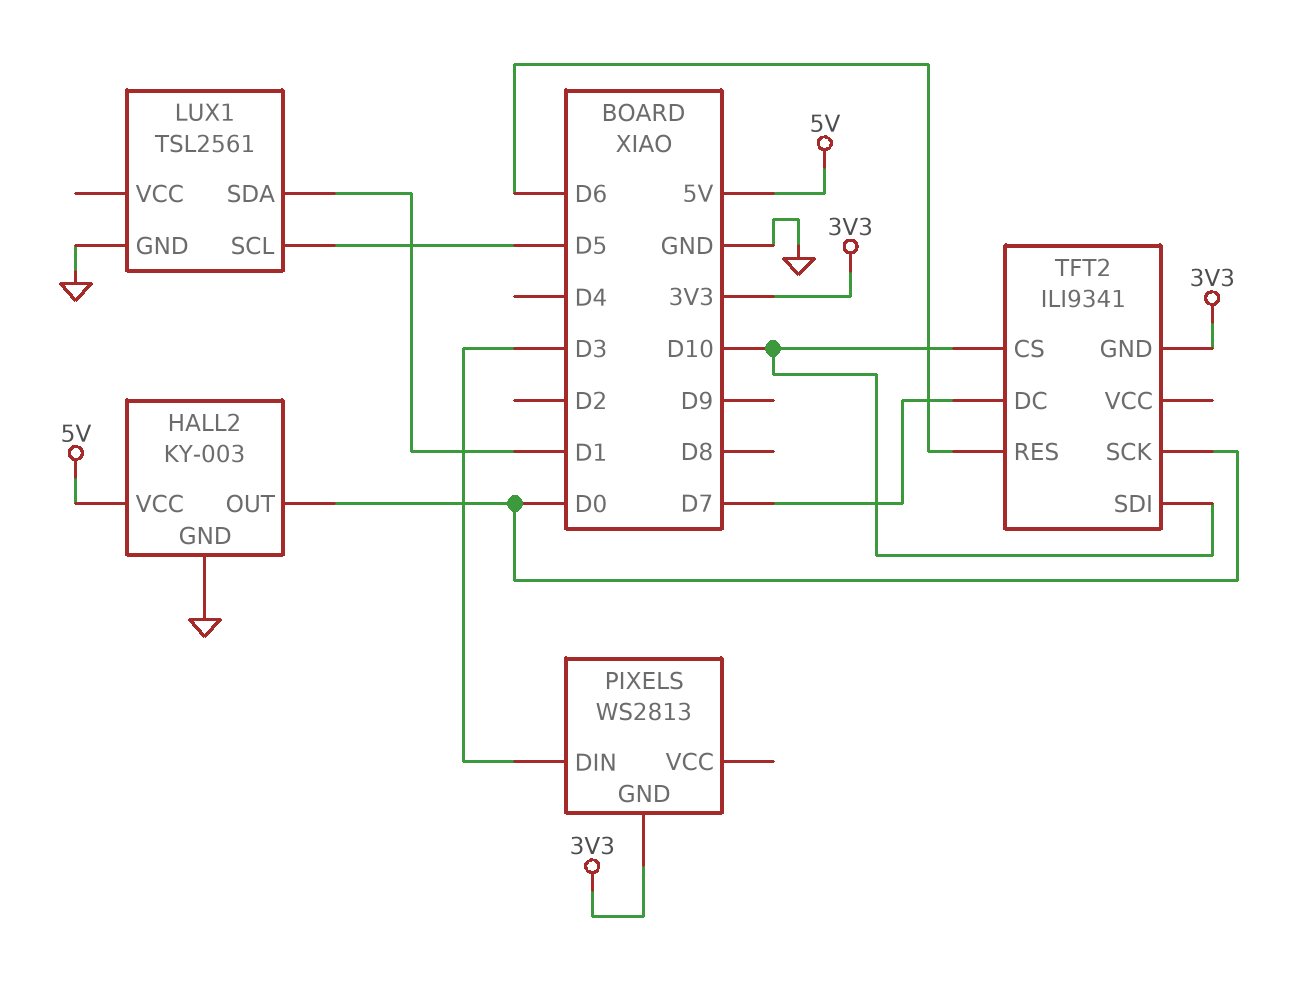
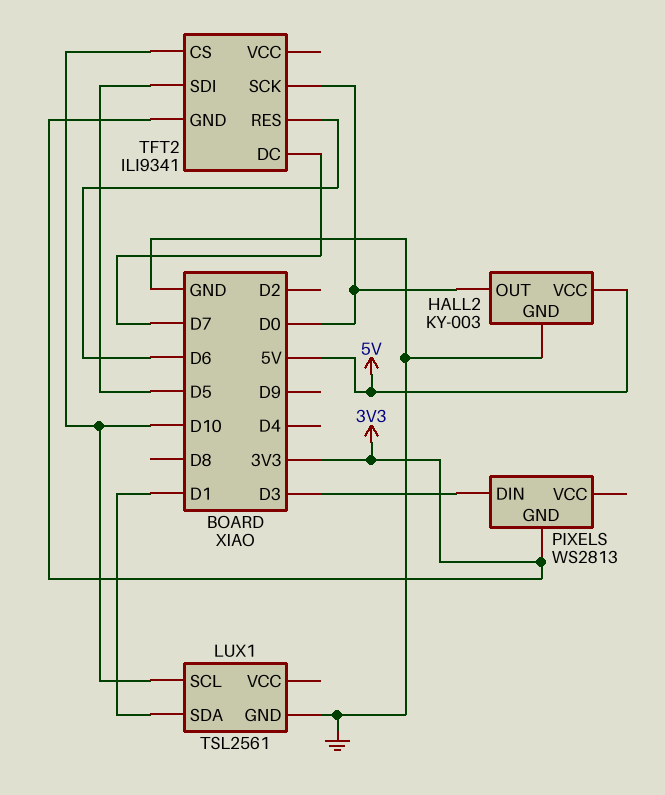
LUX1 pin SCL: D5 -> D10
TFT2 pin SDI: D10 -> D5

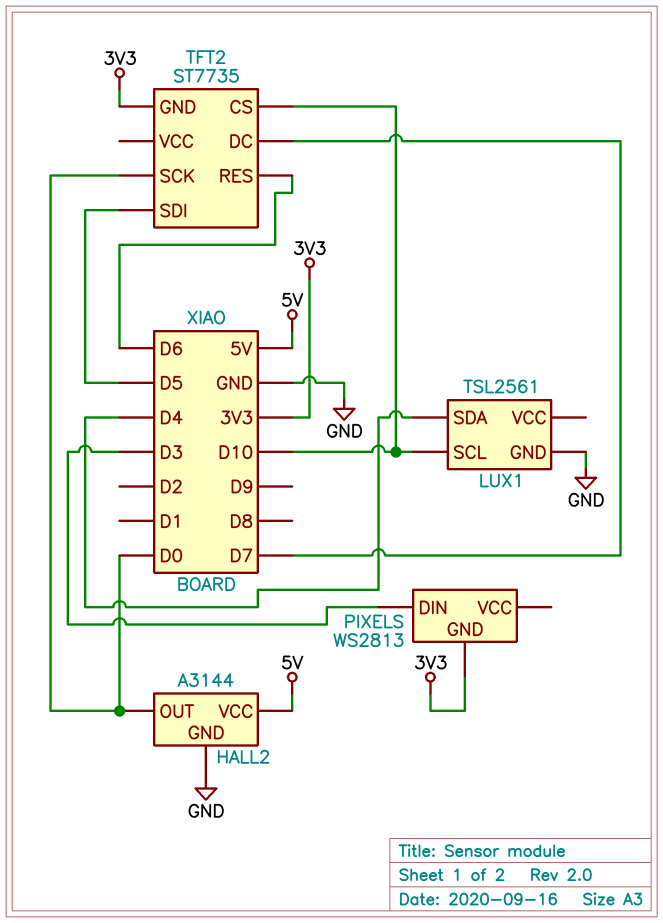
HALL2: KY-003 -> A3144
LUX1 pin SDA: D1 -> D4
TFT2: ILI9341 -> ST7735

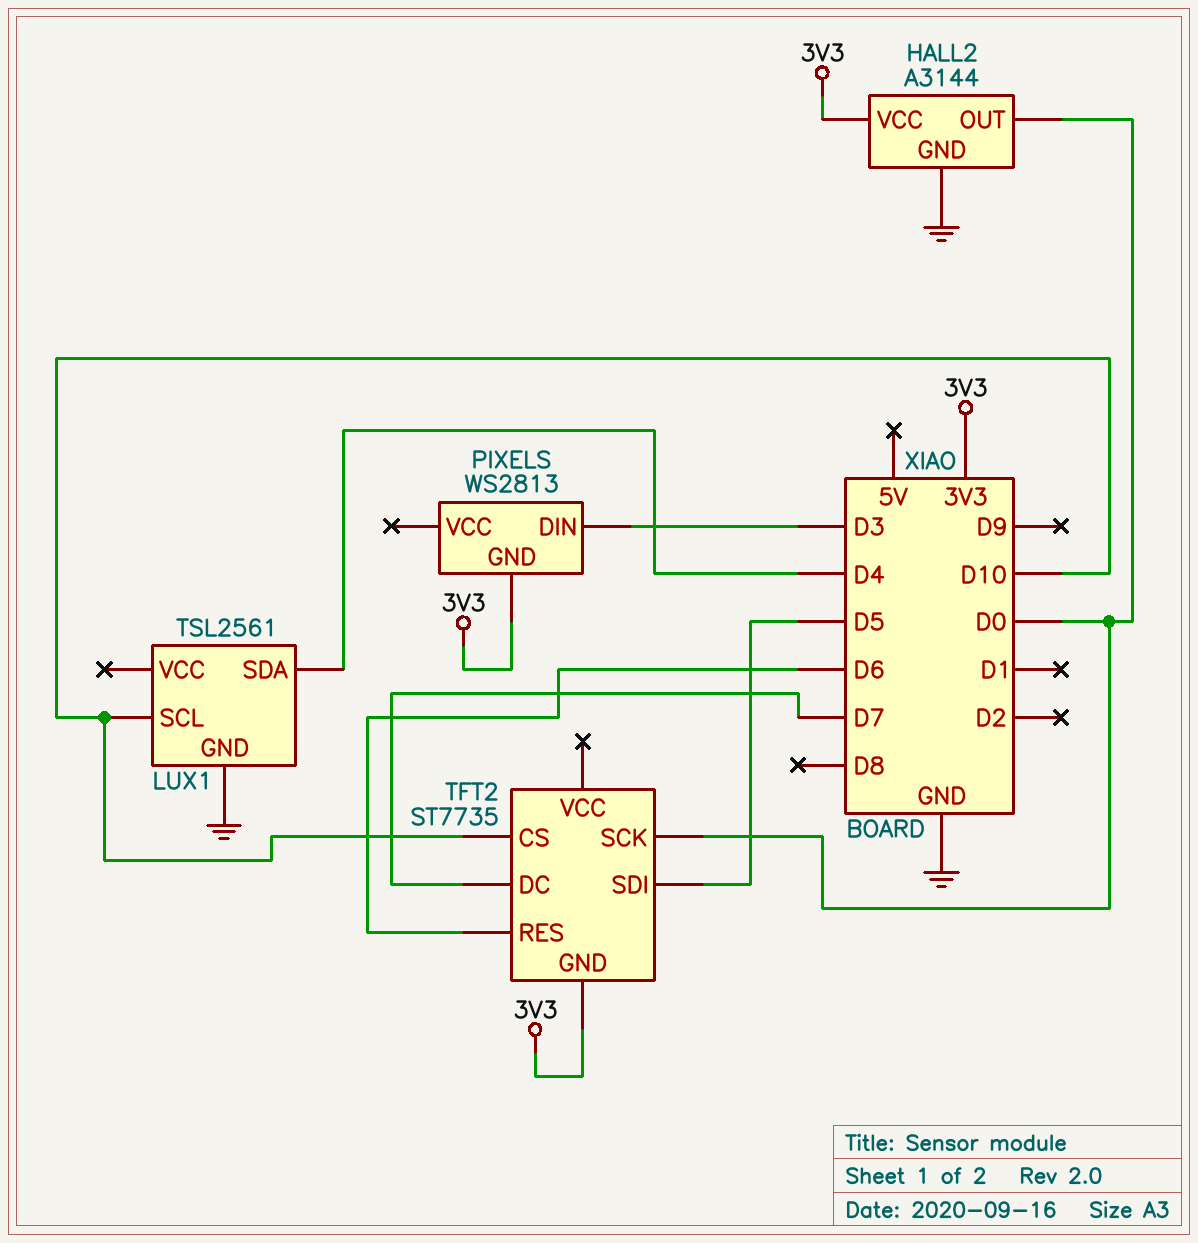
HALL2 pin VCC: 5V -> 3V3

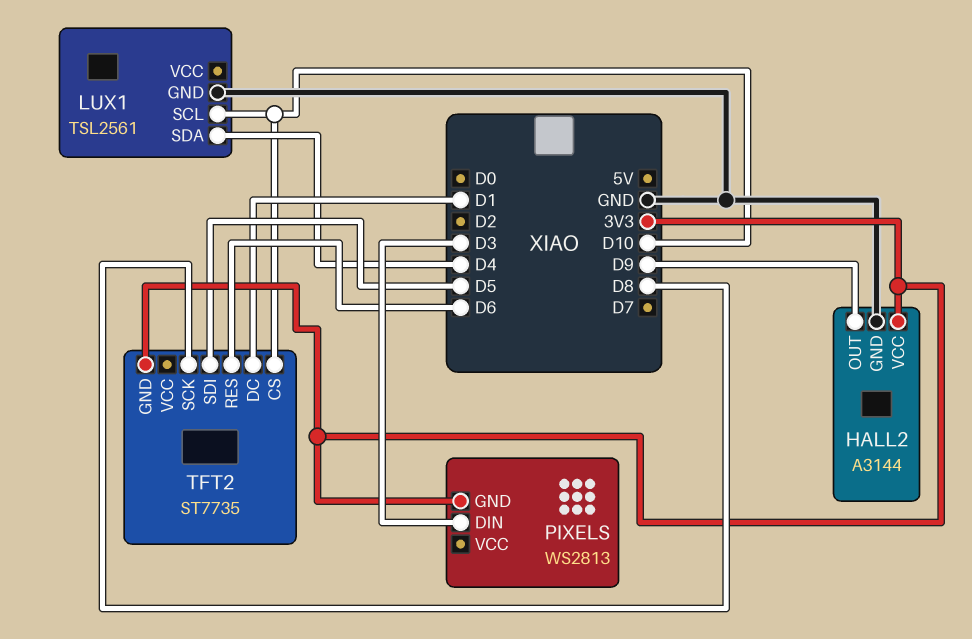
HALL2 pin OUT: D0 -> D9
TFT2 pin DC: D7 -> D1
TFT2 pin SCK: D0 -> D8

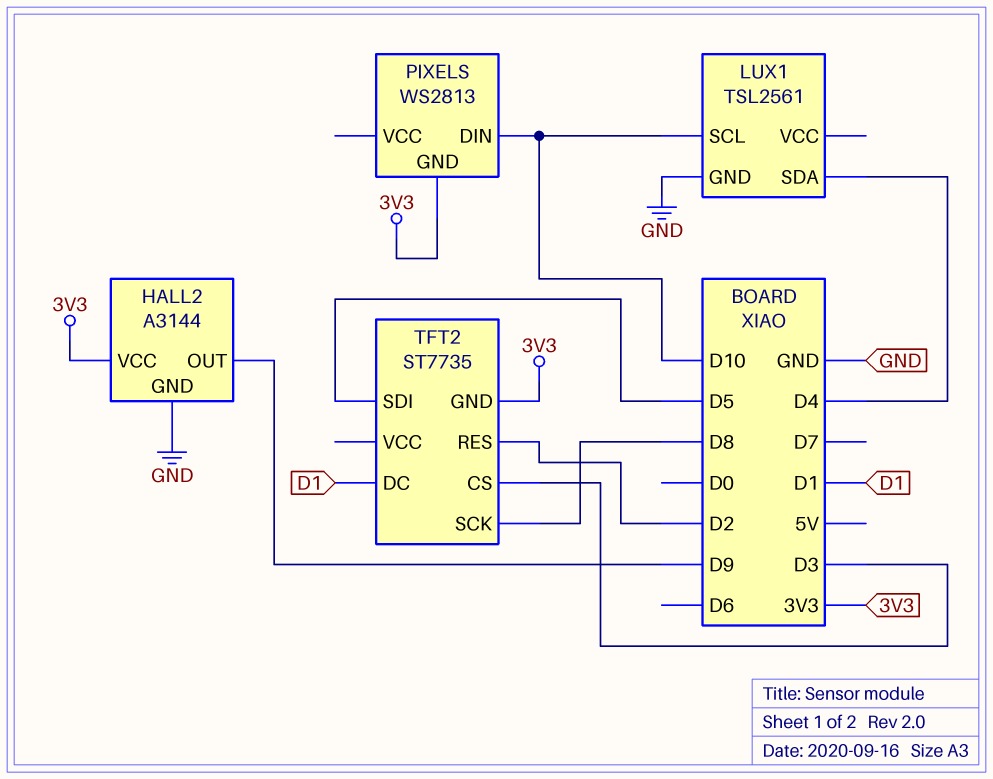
PIXELS pin DIN: D3 -> D10
TFT2 pin CS: D10 -> D3
TFT2 pin RES: D6 -> D2

